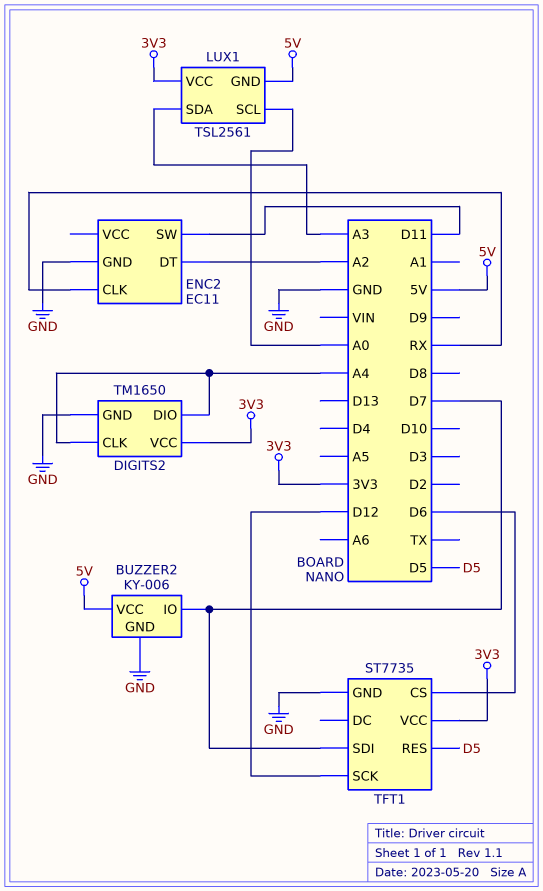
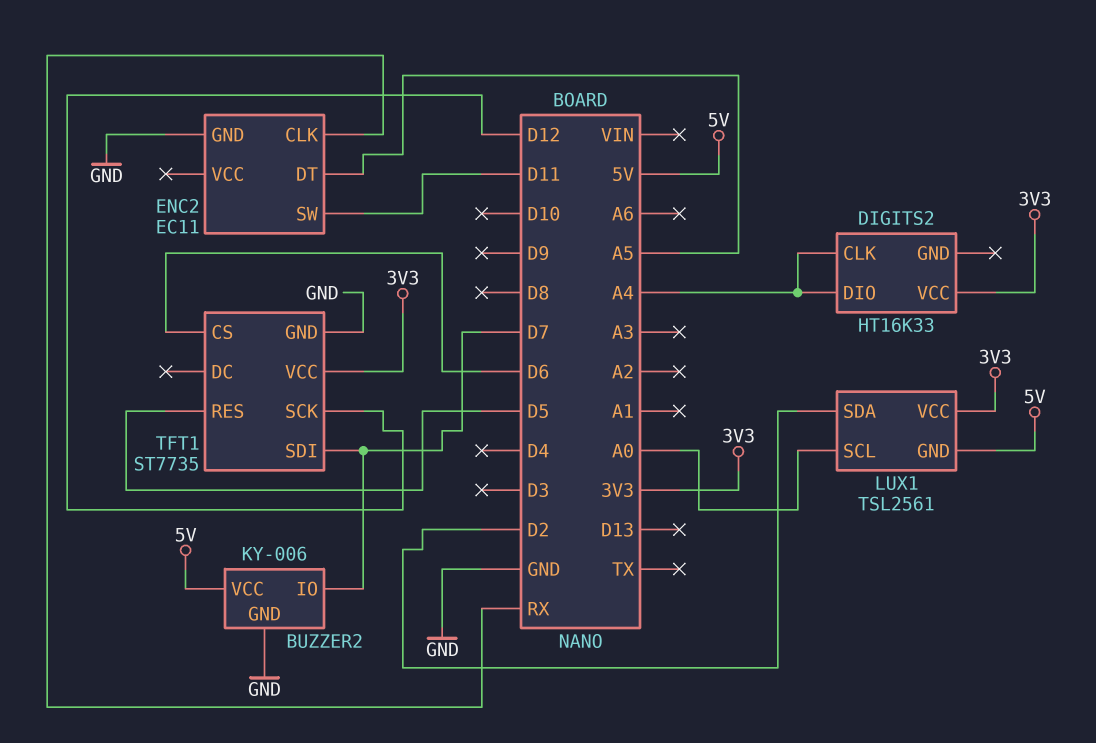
DIGITS2: TM1650 -> HT16K33
DIGITS2 pin GND: GND -> none
ENC2 pin DT: A2 -> A5
LUX1 pin SDA: A3 -> D2

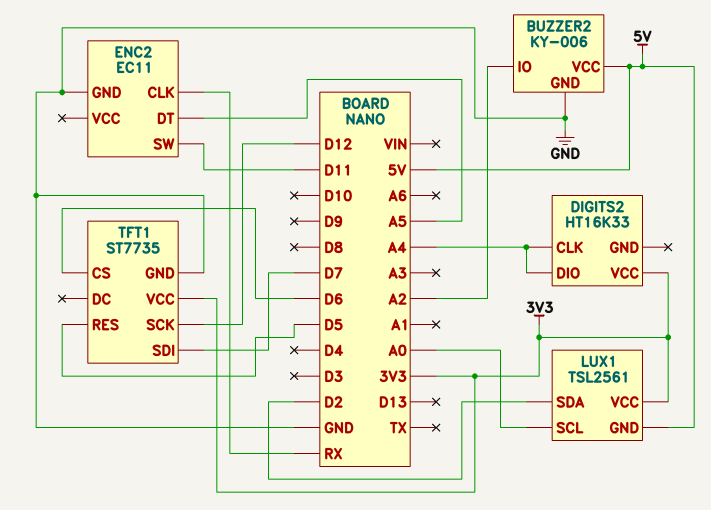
BUZZER2 pin IO: D7 -> A2

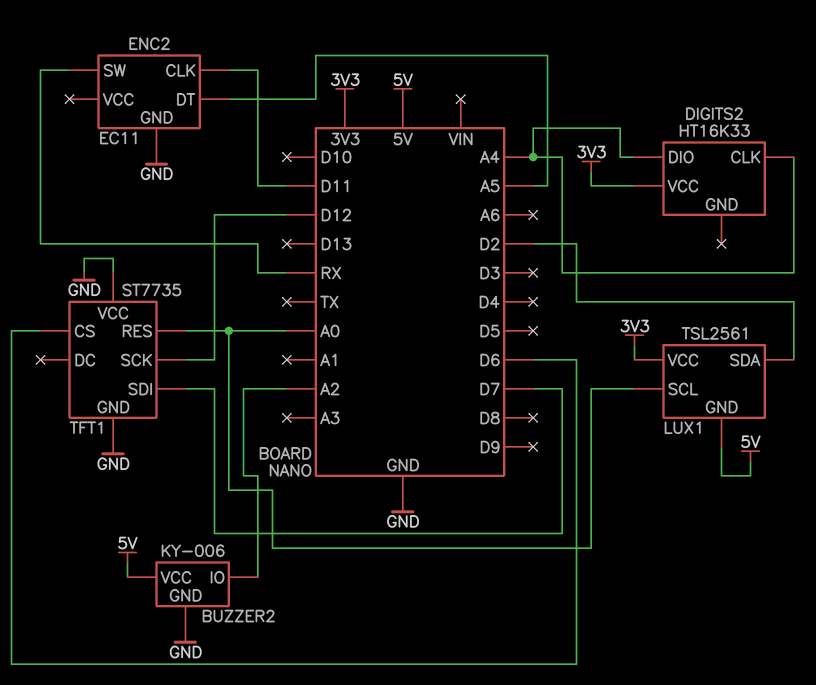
ENC2 pin CLK: RX -> D11
ENC2 pin SW: D11 -> RX
TFT1 pin RES: D5 -> A0
TFT1 pin VCC: 3V3 -> GND

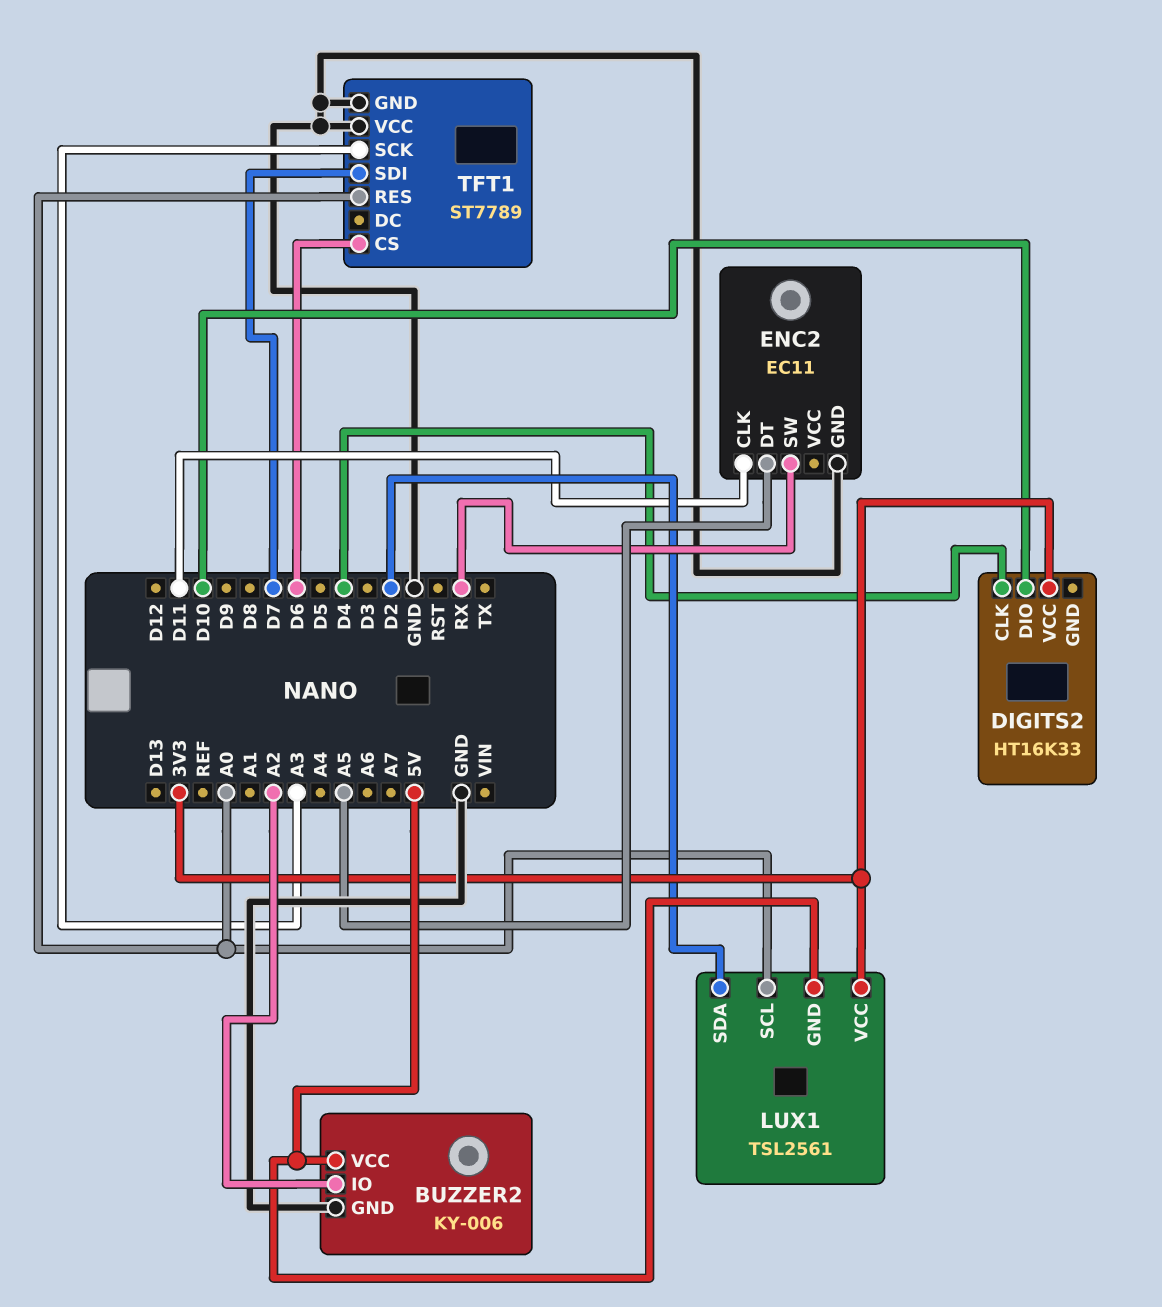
DIGITS2 pin CLK: A4 -> D4
DIGITS2 pin DIO: A4 -> D10
TFT1: ST7735 -> ST7789
TFT1 pin SCK: D12 -> A3

